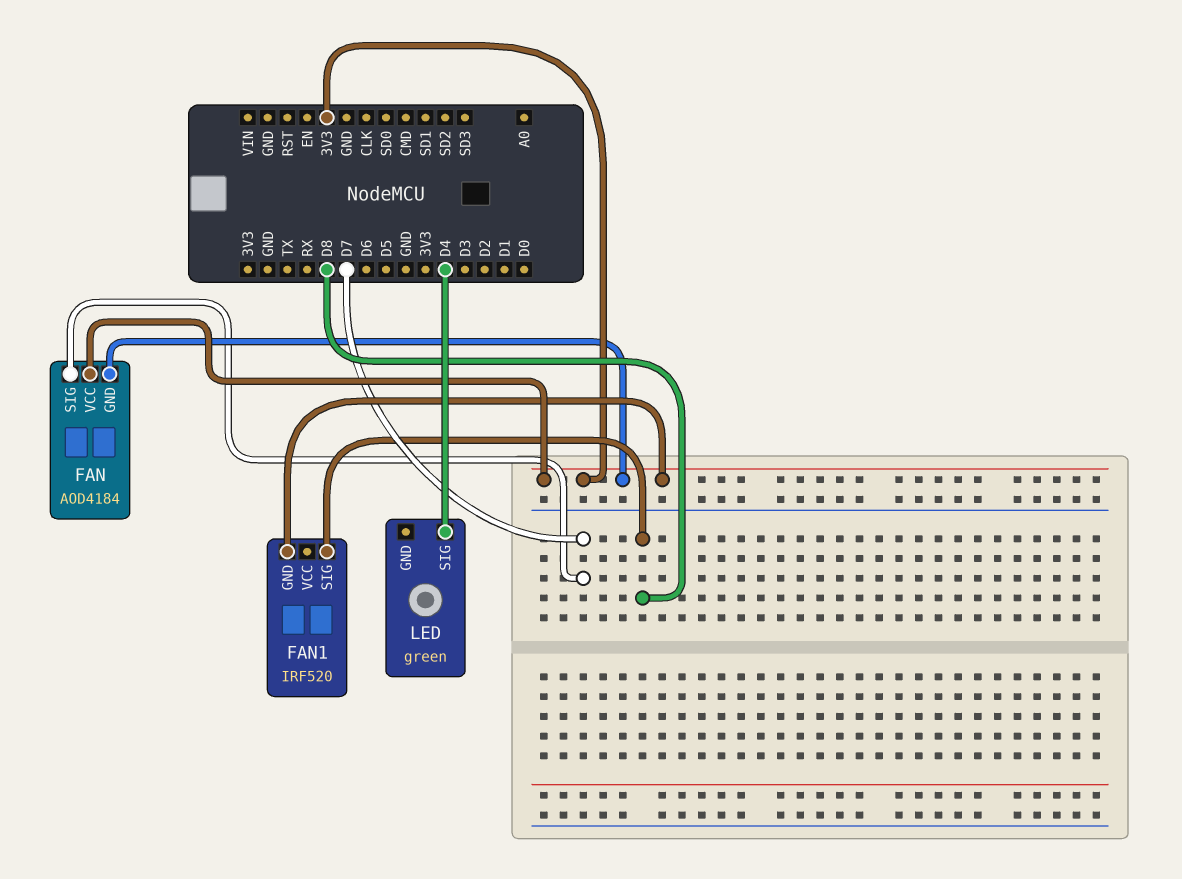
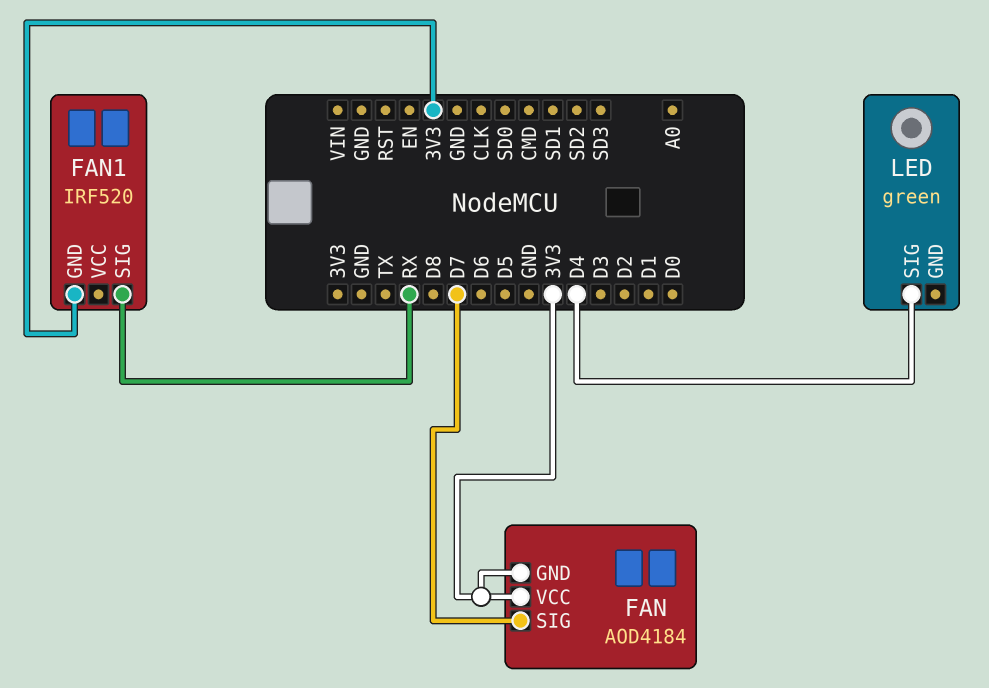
FAN1 pin SIG: D8 -> RX

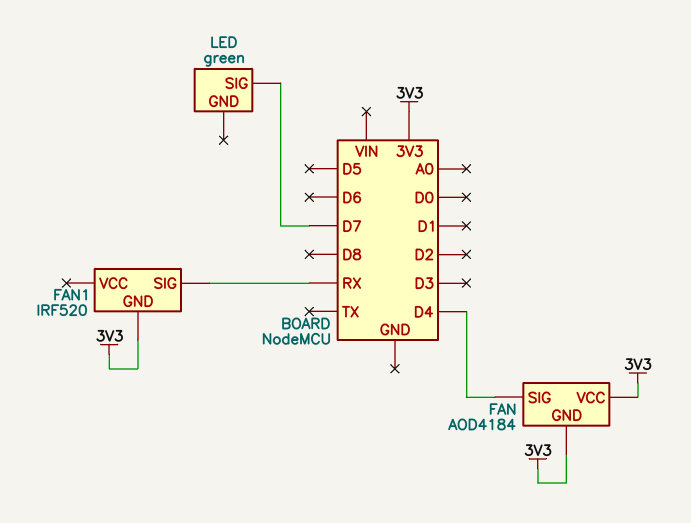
FAN pin SIG: D7 -> D4
LED pin SIG: D4 -> D7

